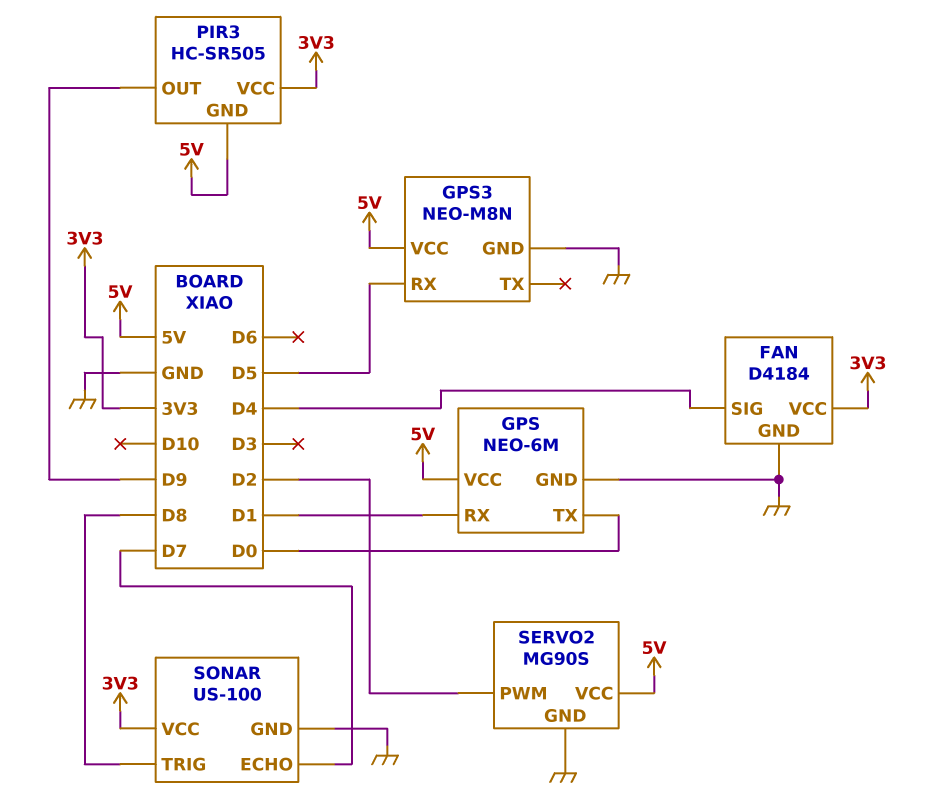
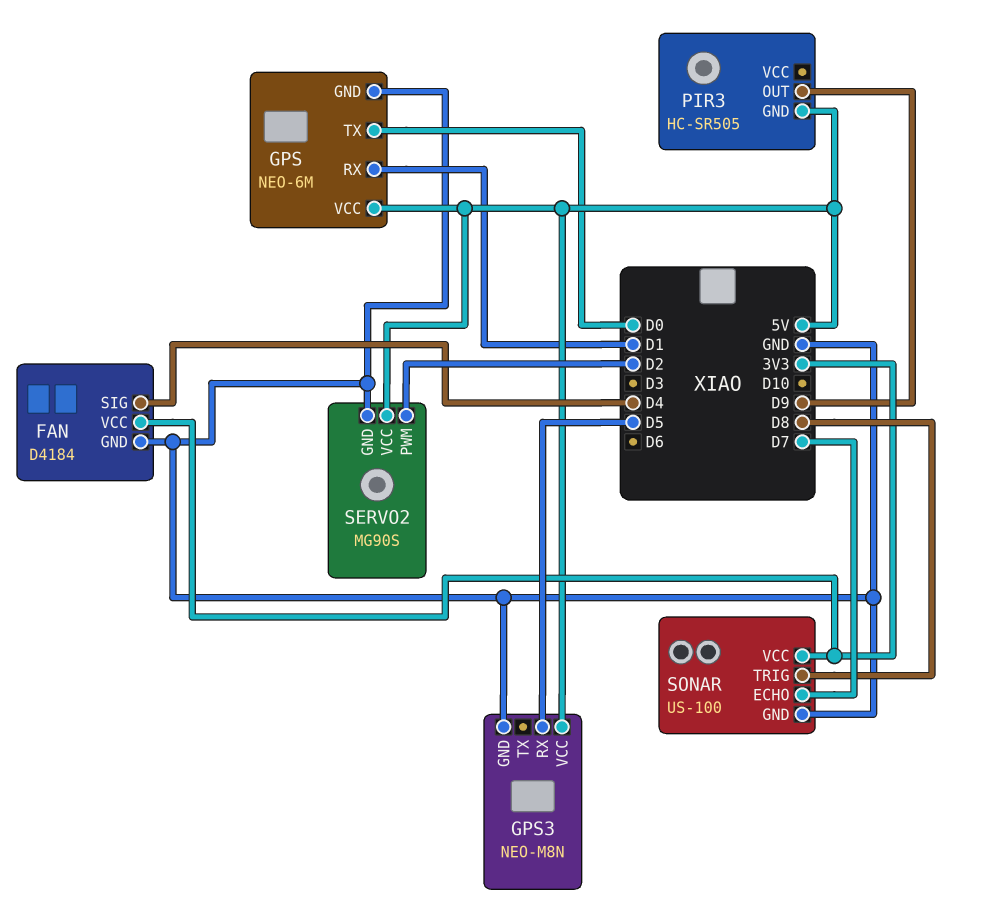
PIR3 pin VCC: 3V3 -> none

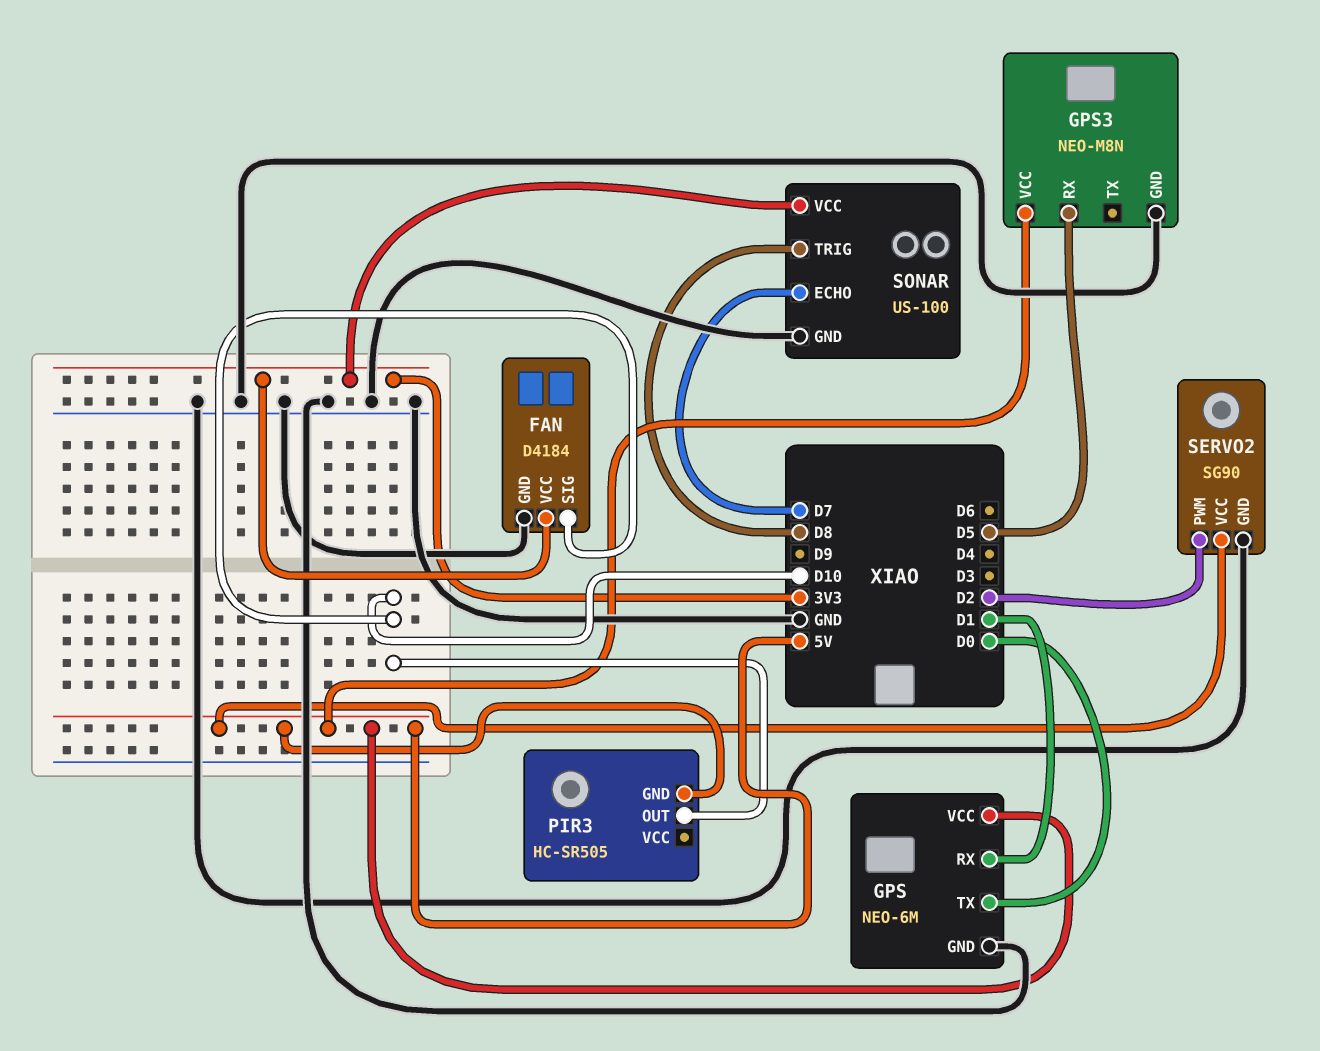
FAN pin SIG: D4 -> D10
PIR3 pin OUT: D9 -> D10
SERVO2: MG90S -> SG90

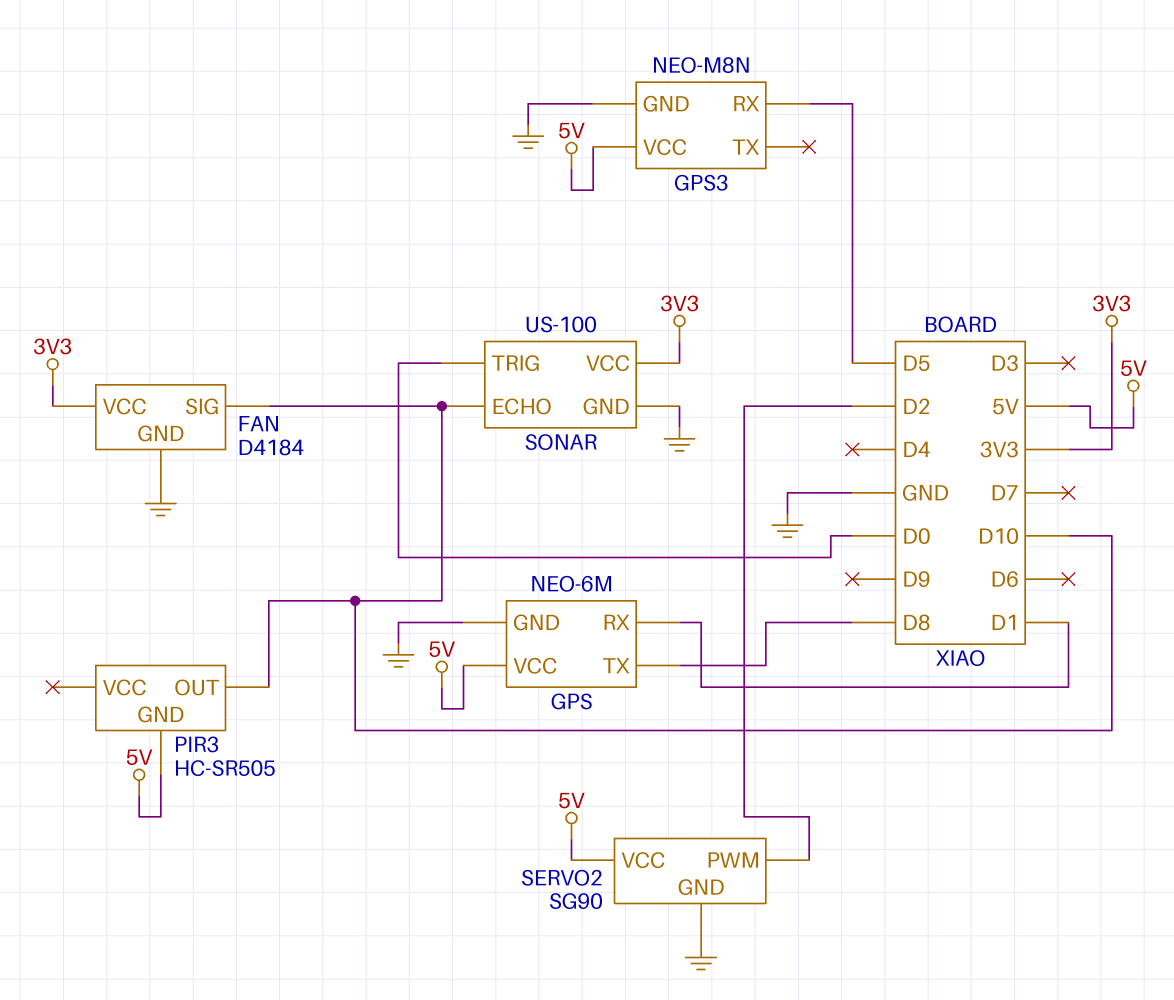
GPS pin TX: D0 -> D8
SONAR pin ECHO: D7 -> D10
SONAR pin TRIG: D8 -> D0

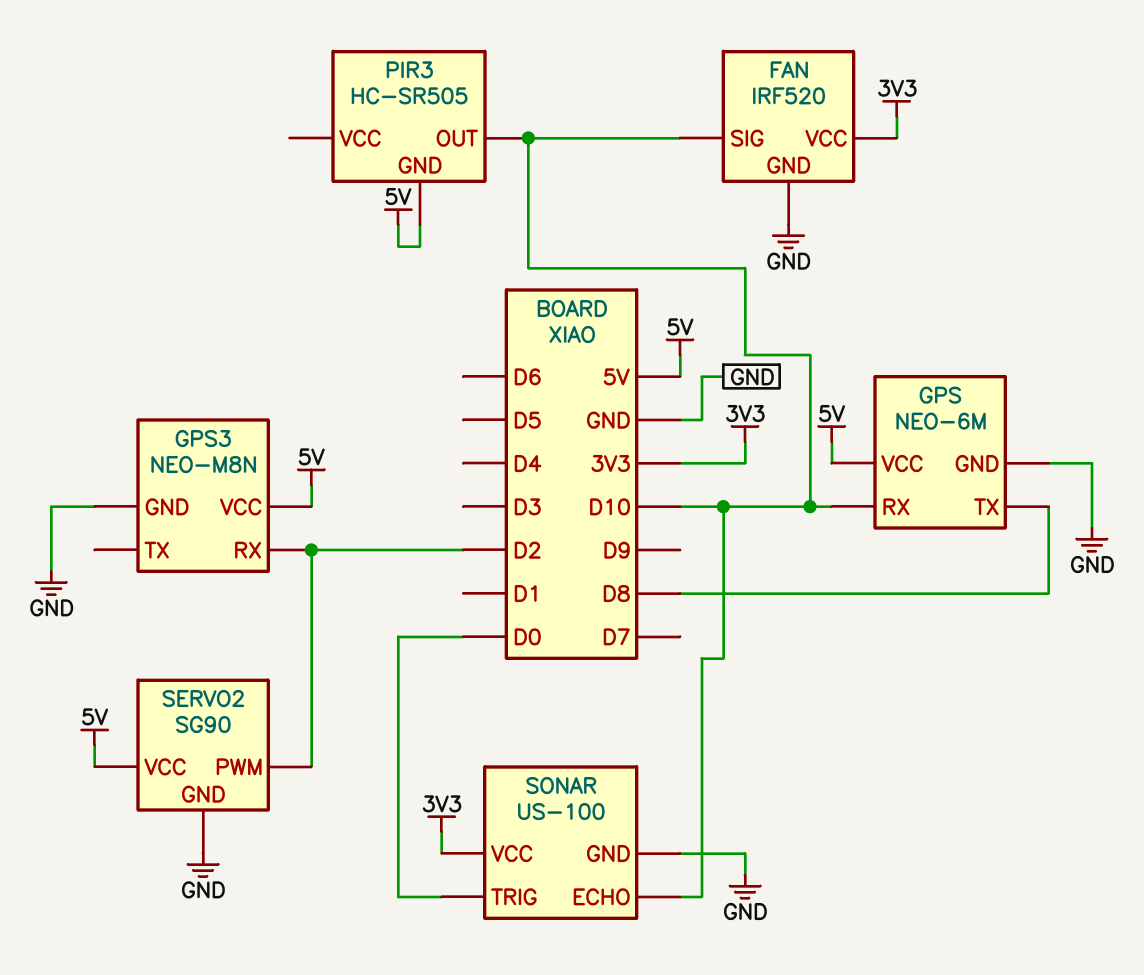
FAN: D4184 -> IRF520
GPS pin RX: D1 -> D10
GPS3 pin RX: D5 -> D2

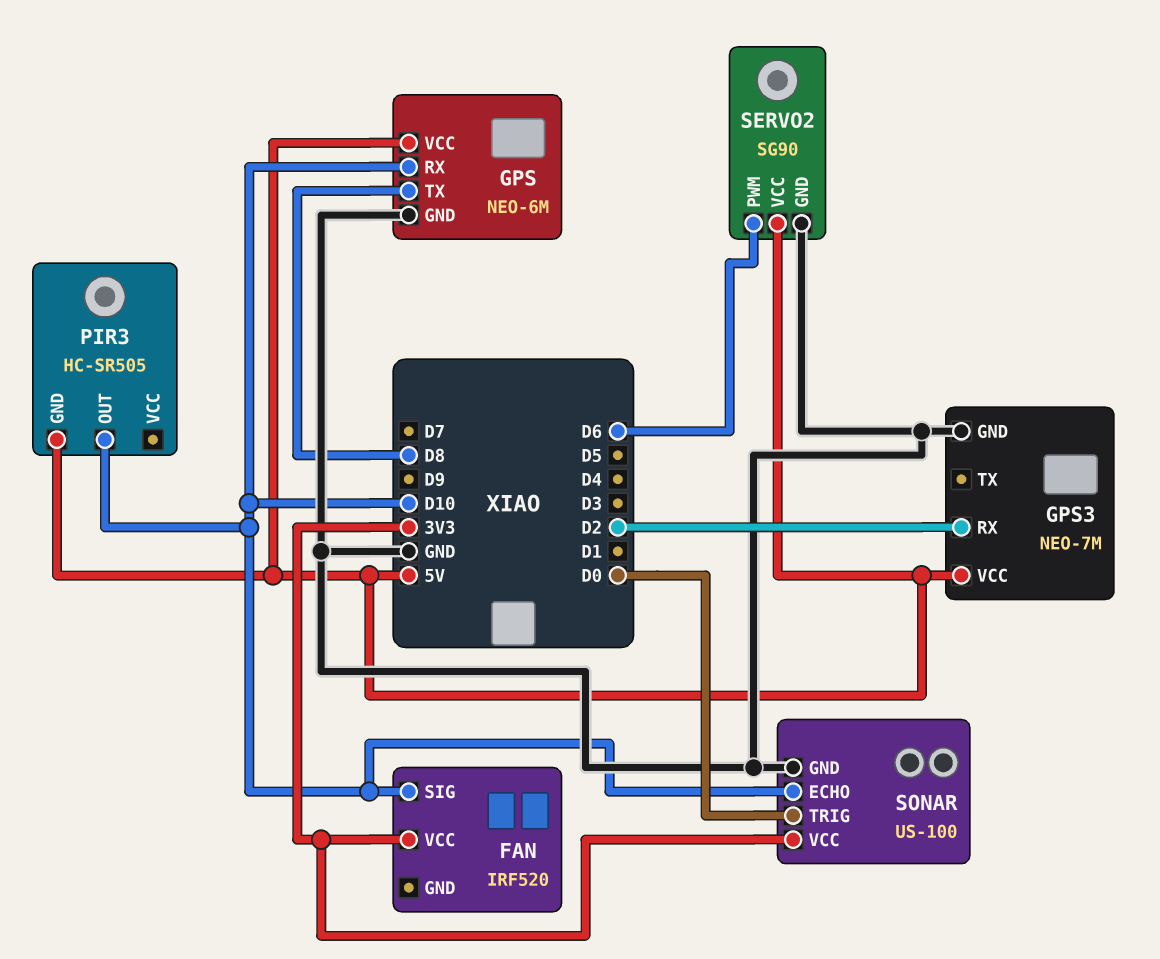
FAN pin GND: GND -> none
GPS3: NEO-M8N -> NEO-7M
SERVO2 pin PWM: D2 -> D6

